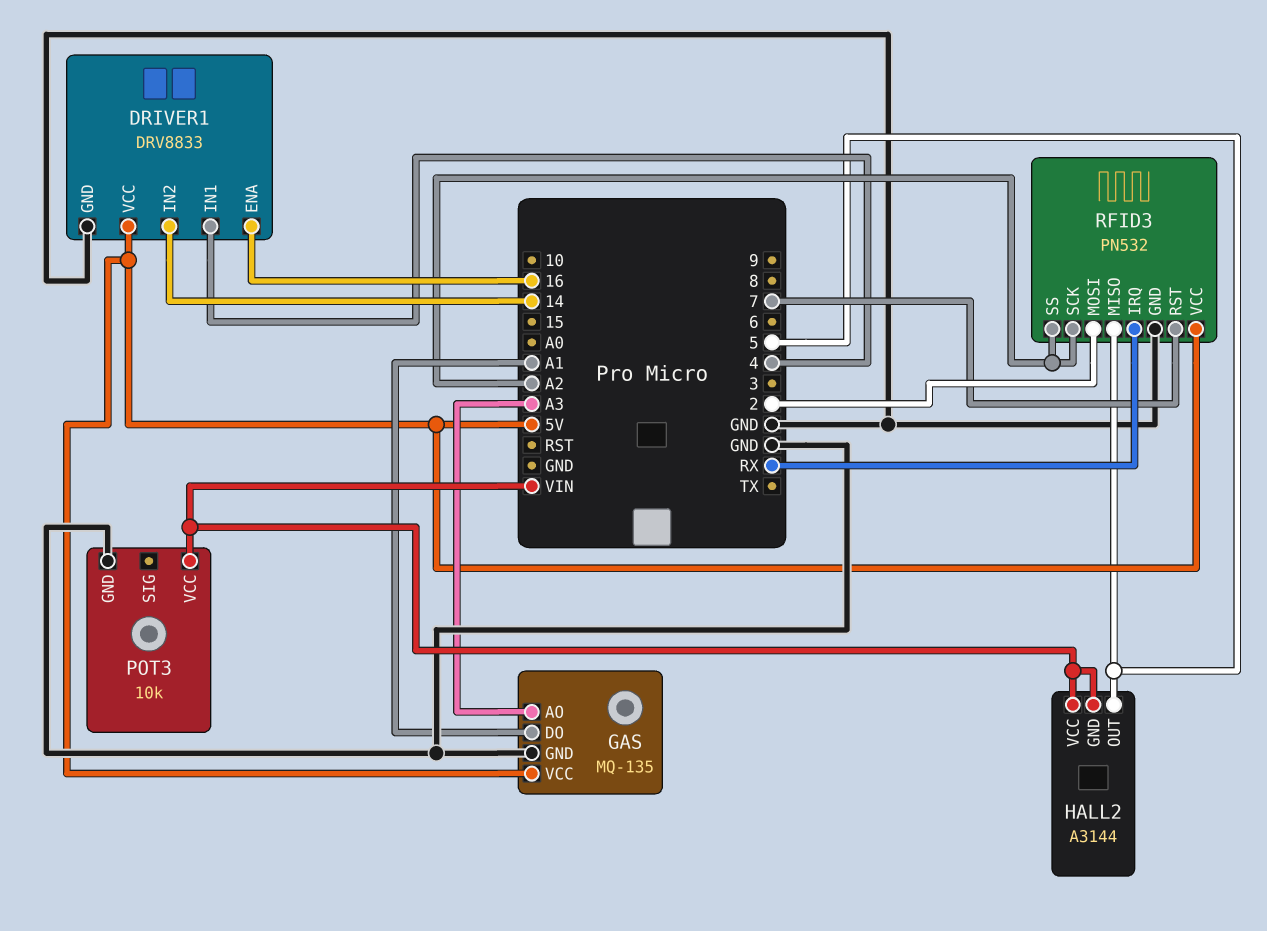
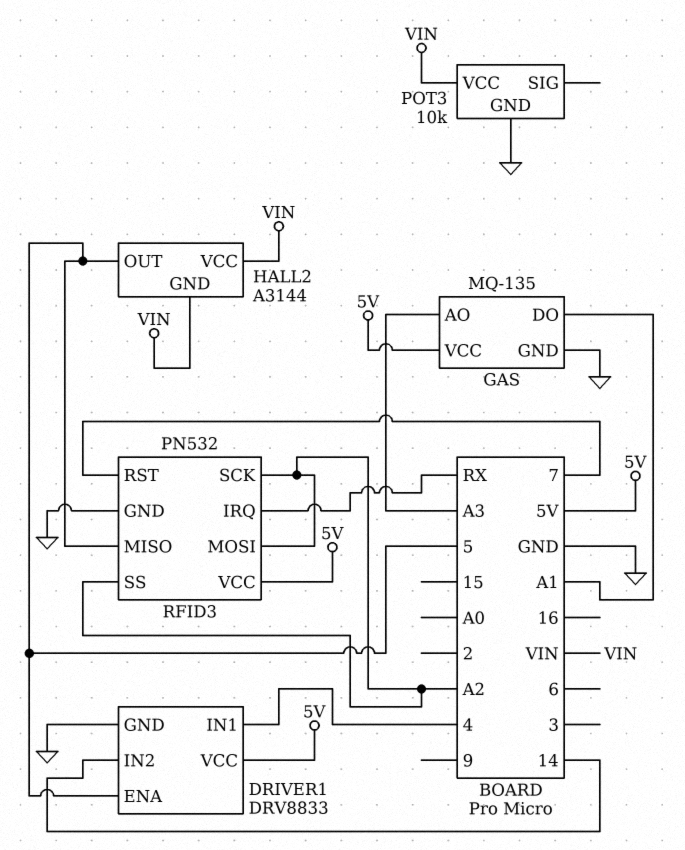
DRIVER1 pin ENA: 16 -> 5
RFID3 pin MOSI: 2 -> A2

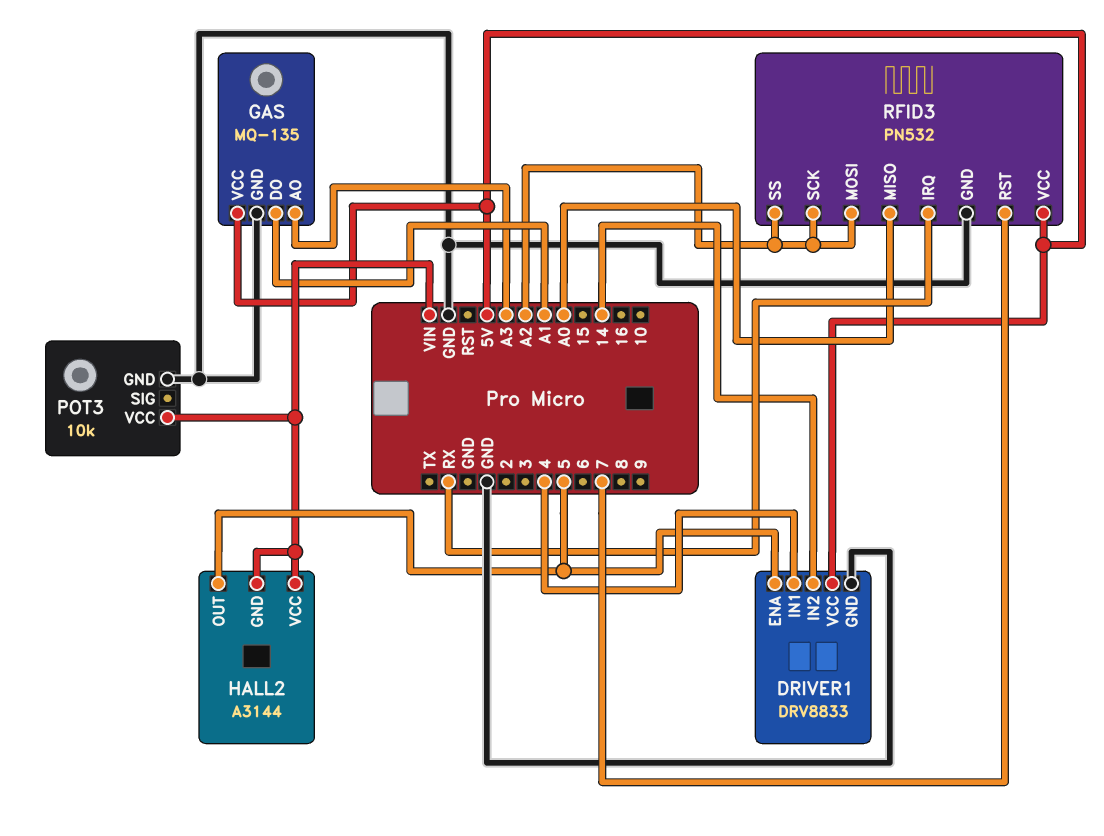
RFID3 pin MISO: 5 -> A0

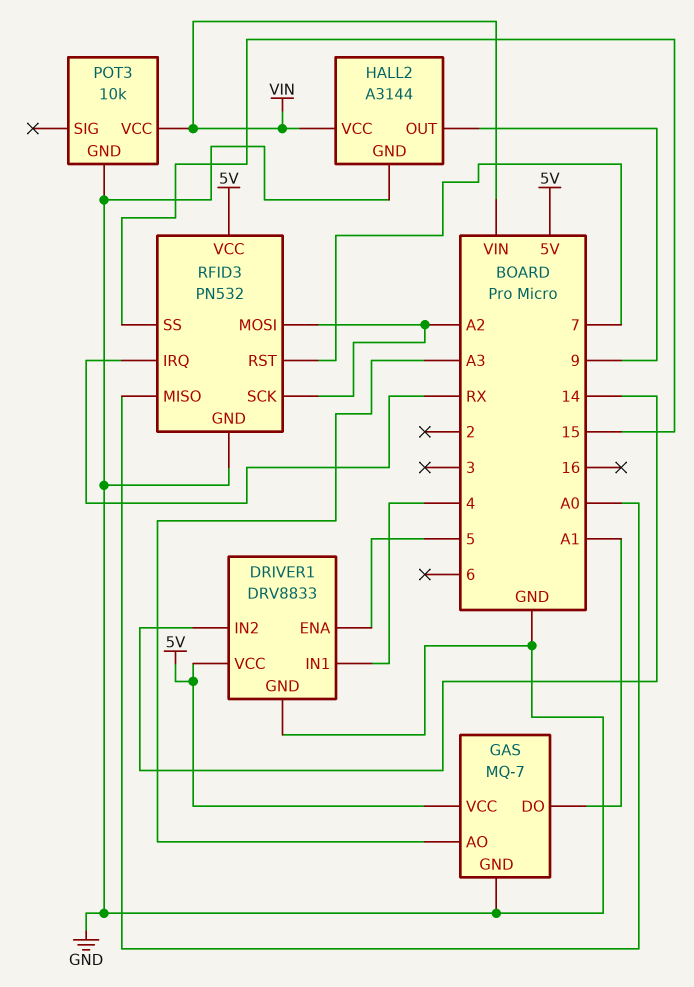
GAS: MQ-135 -> MQ-7
HALL2 pin GND: VIN -> GND
HALL2 pin OUT: 5 -> 9
RFID3 pin SS: A2 -> 15

